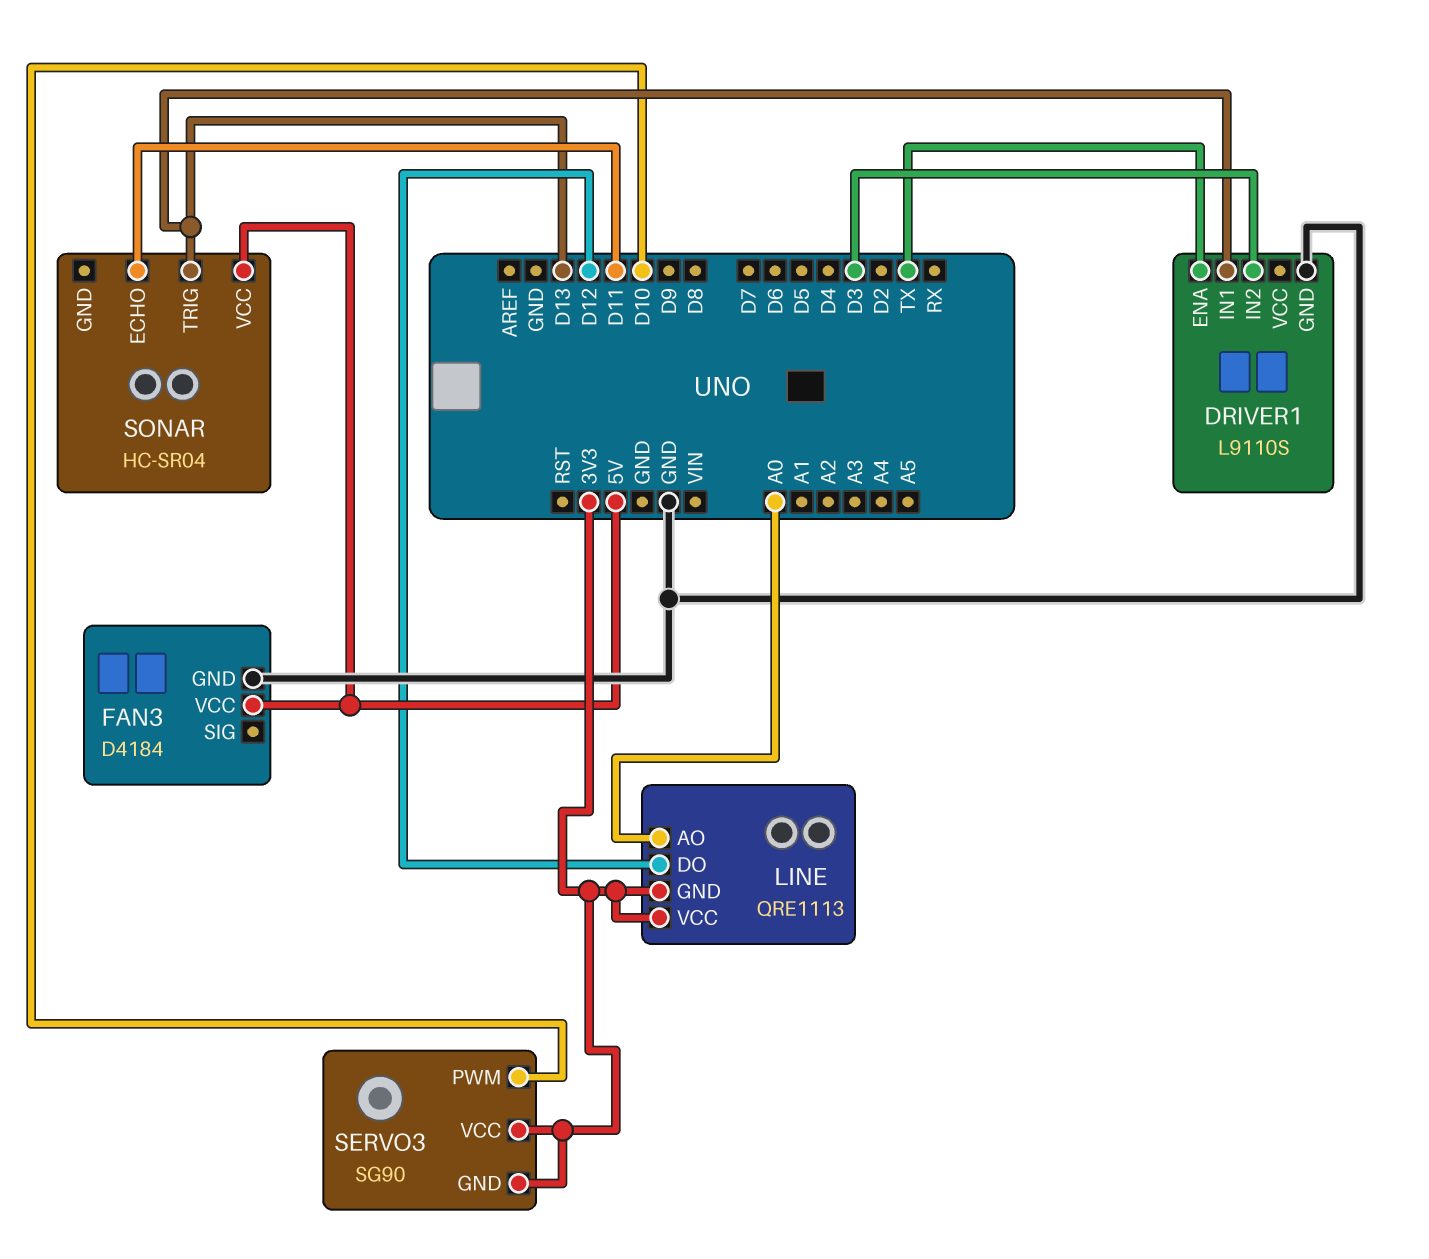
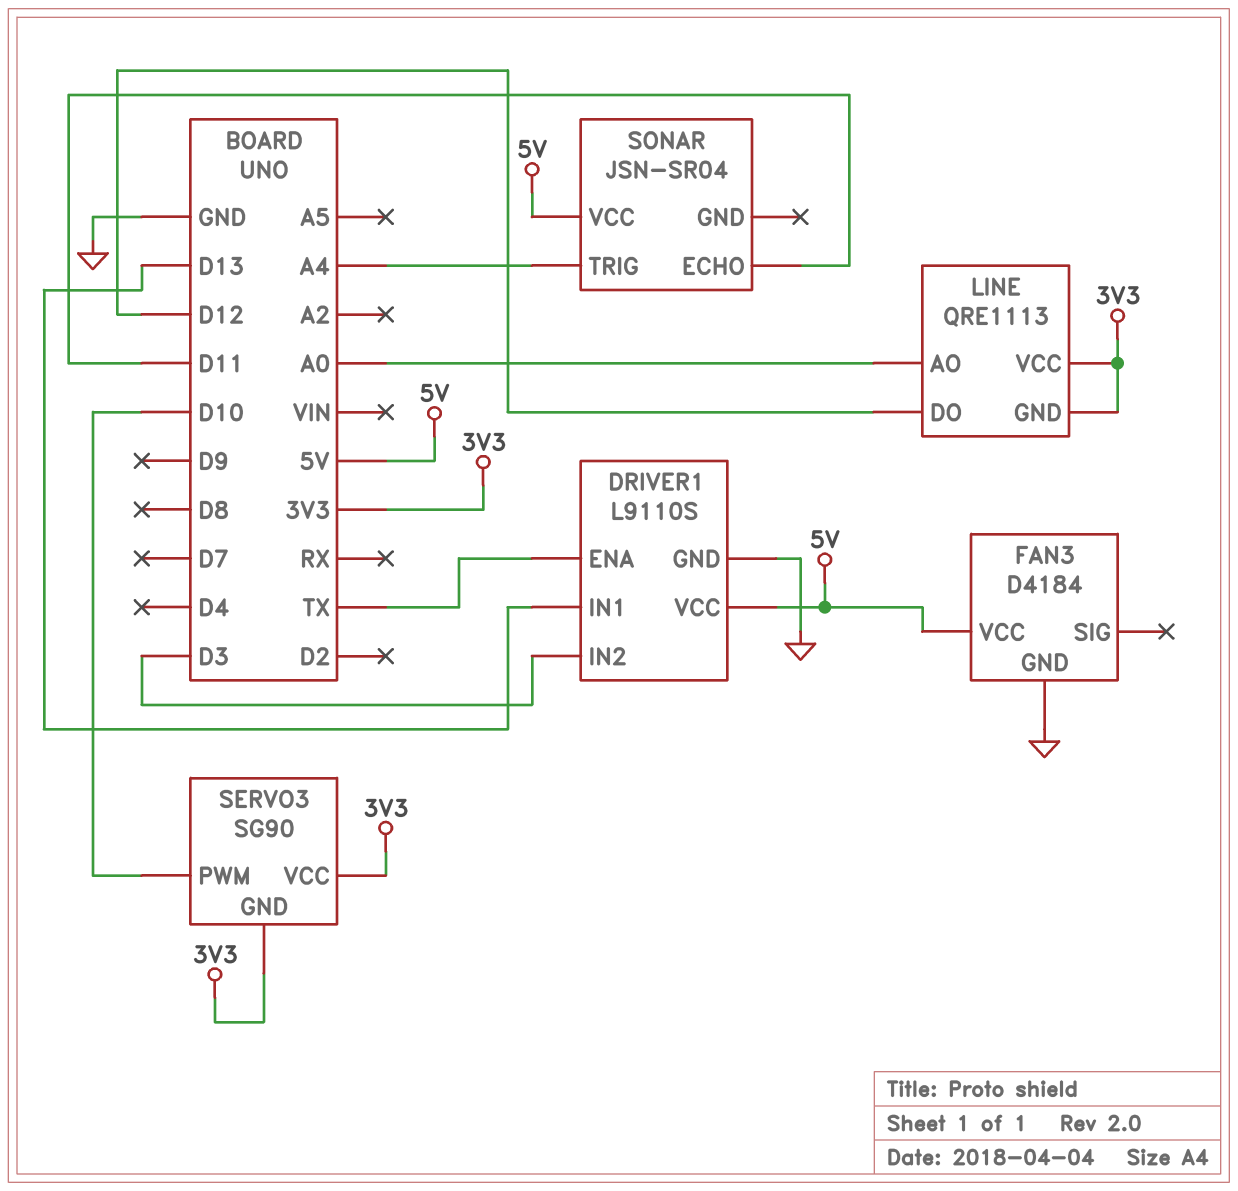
DRIVER1 pin VCC: none -> 5V
SONAR: HC-SR04 -> JSN-SR04
SONAR pin TRIG: D13 -> A4

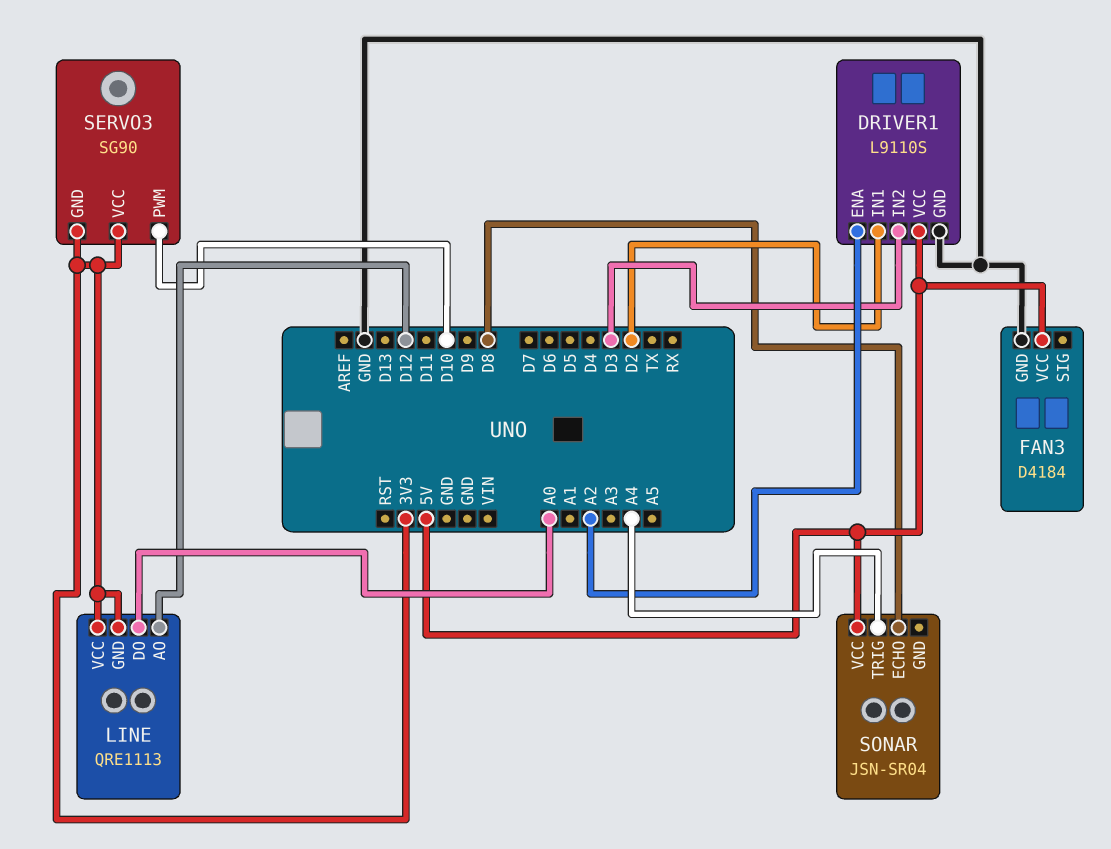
DRIVER1 pin ENA: TX -> A2
DRIVER1 pin IN1: D13 -> D2
LINE pin AO: A0 -> D12
LINE pin DO: D12 -> A0
SONAR pin ECHO: D11 -> D8

